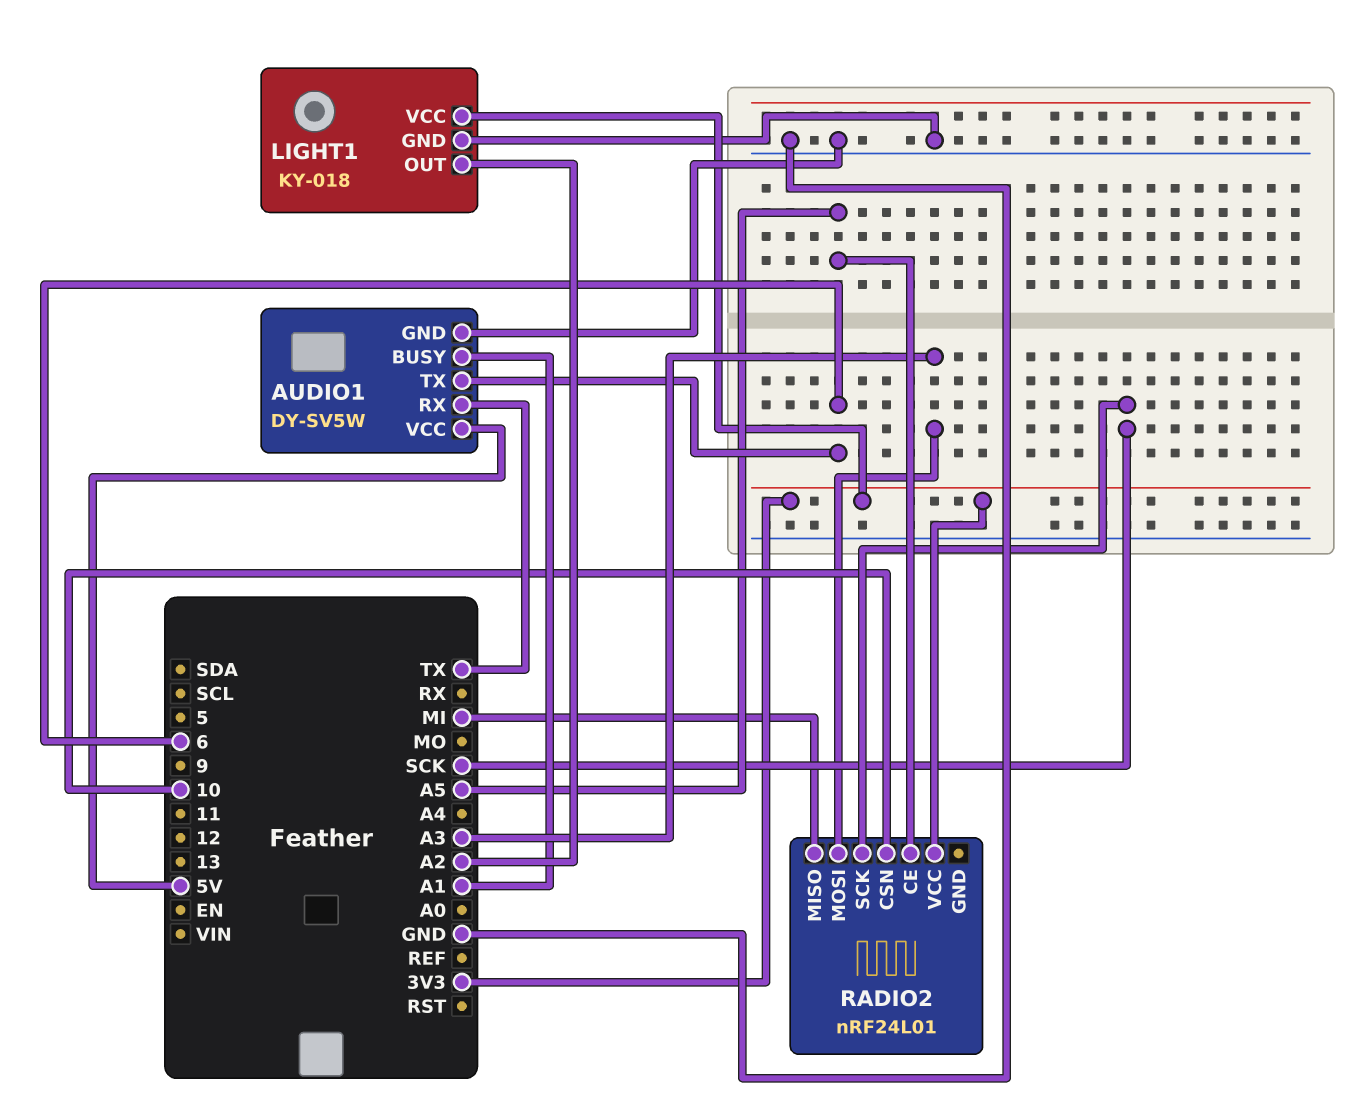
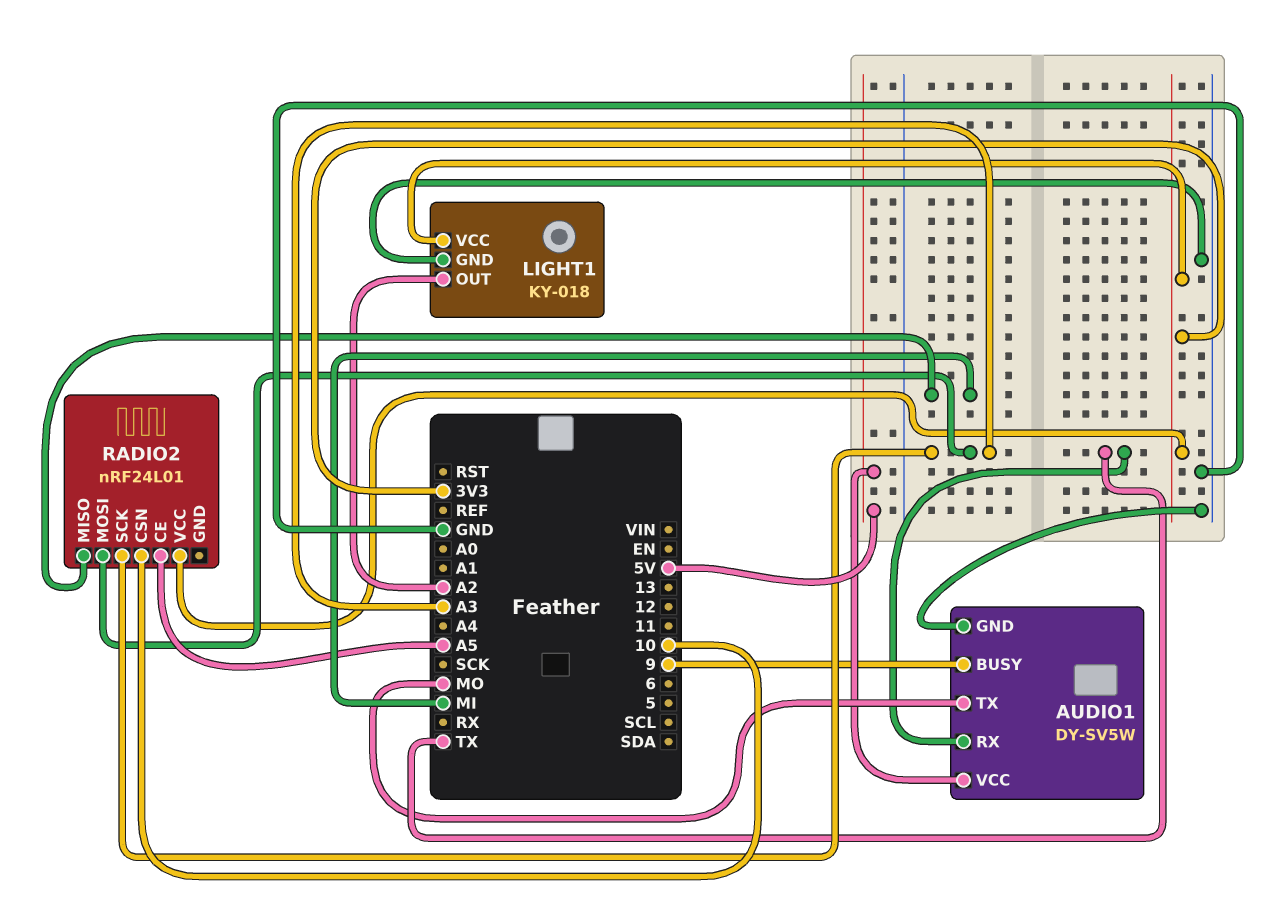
AUDIO1 pin BUSY: A1 -> 9
AUDIO1 pin TX: 6 -> MO
RADIO2 pin SCK: SCK -> A3

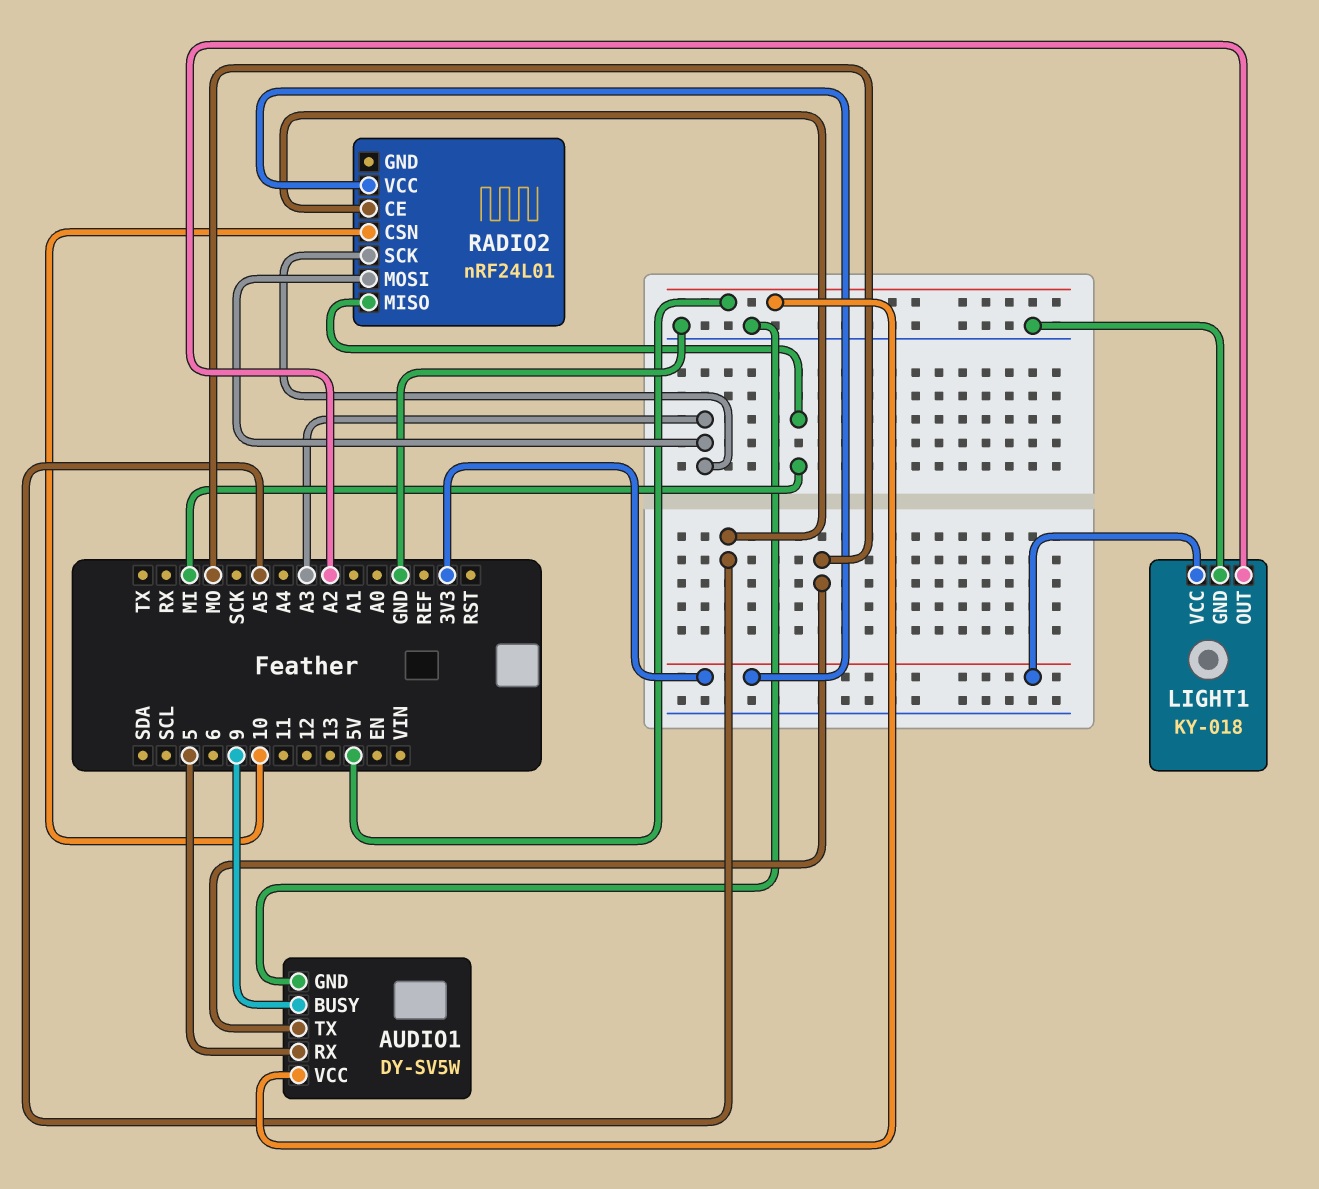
AUDIO1 pin RX: TX -> 5

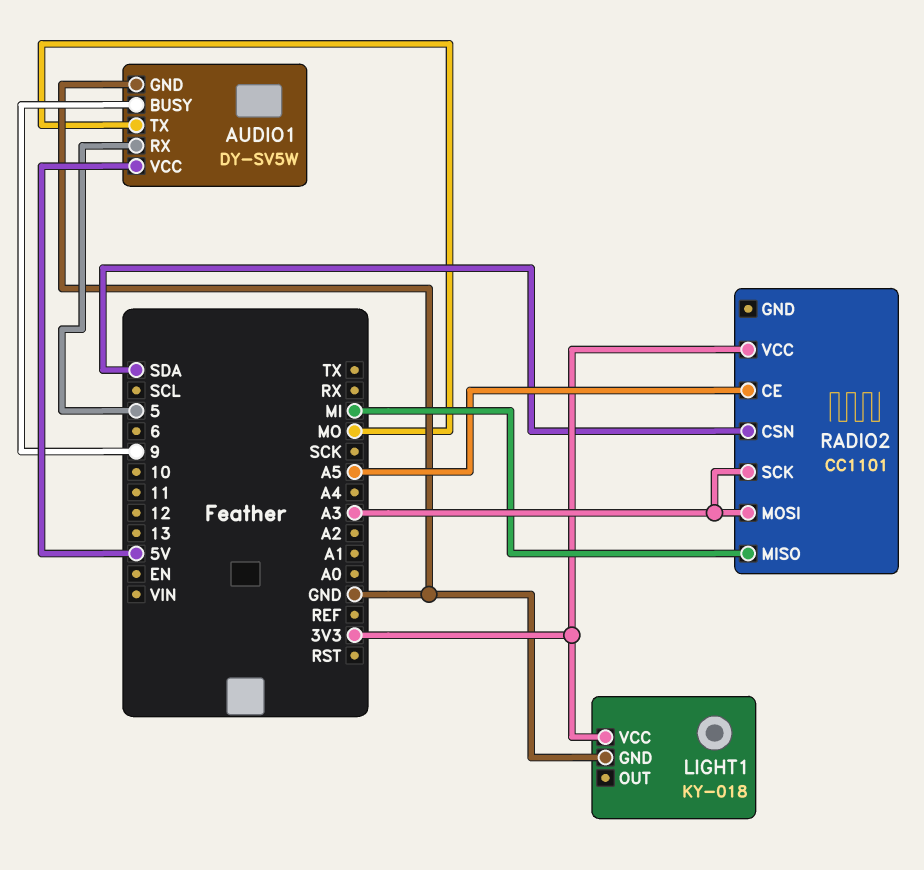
LIGHT1 pin OUT: A2 -> none
RADIO2: nRF24L01 -> CC1101
RADIO2 pin CSN: 10 -> SDA

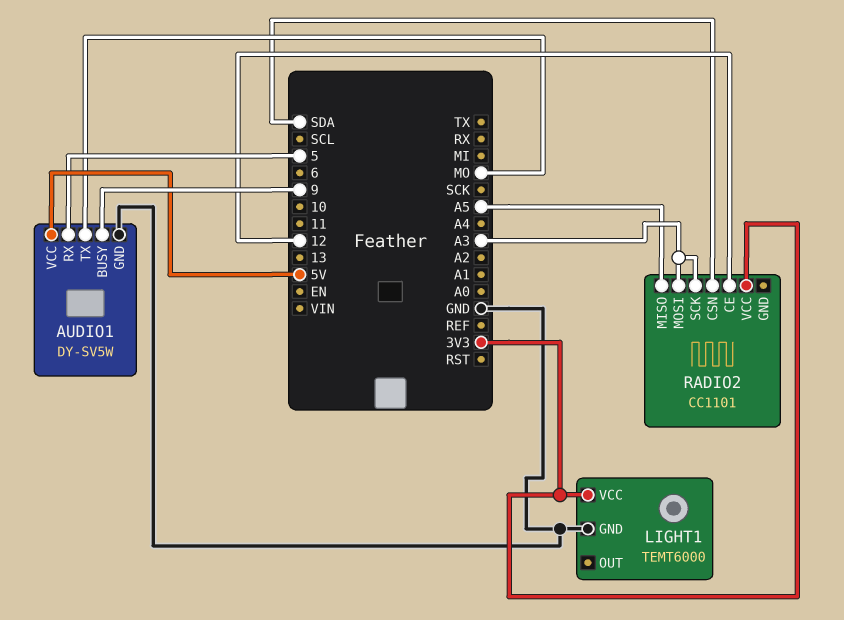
LIGHT1: KY-018 -> TEMT6000
RADIO2 pin CE: A5 -> 12
RADIO2 pin MISO: MI -> A5

